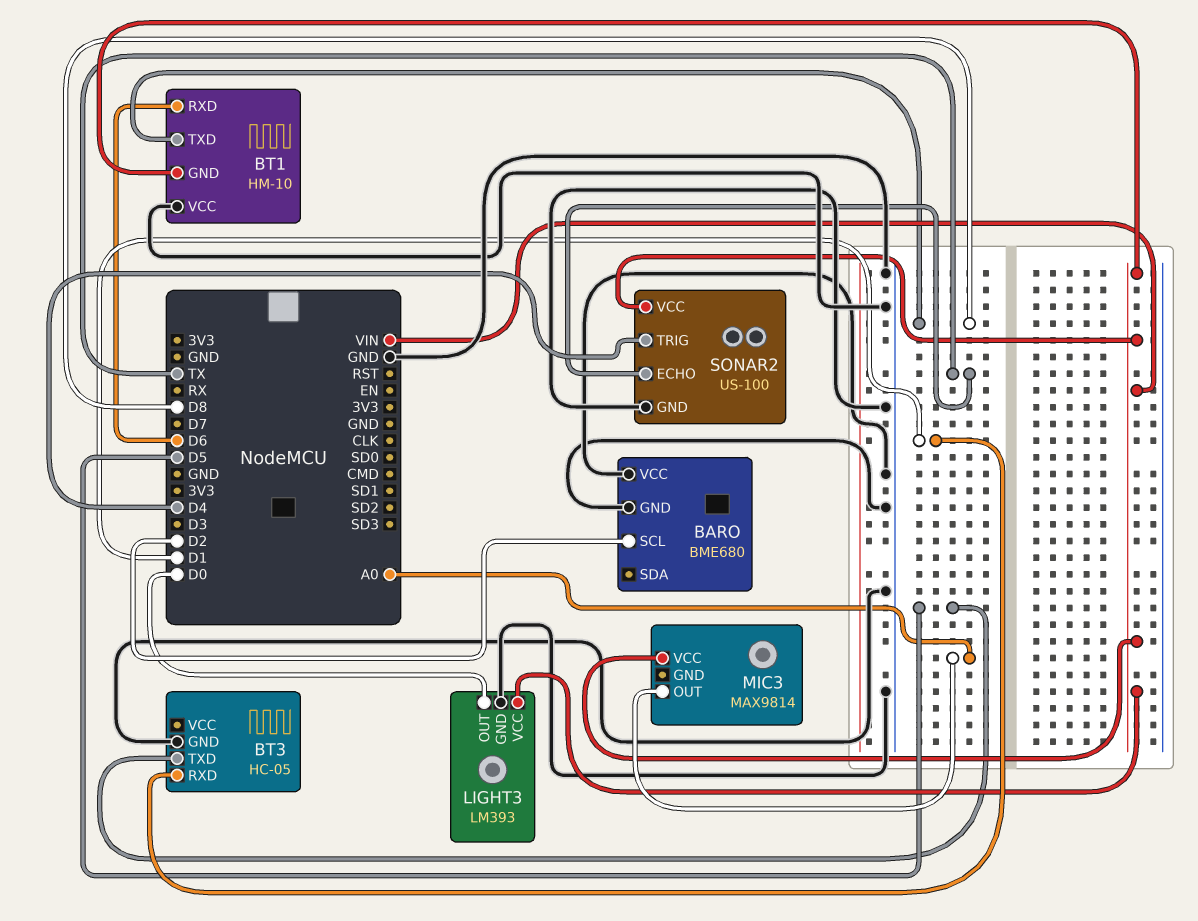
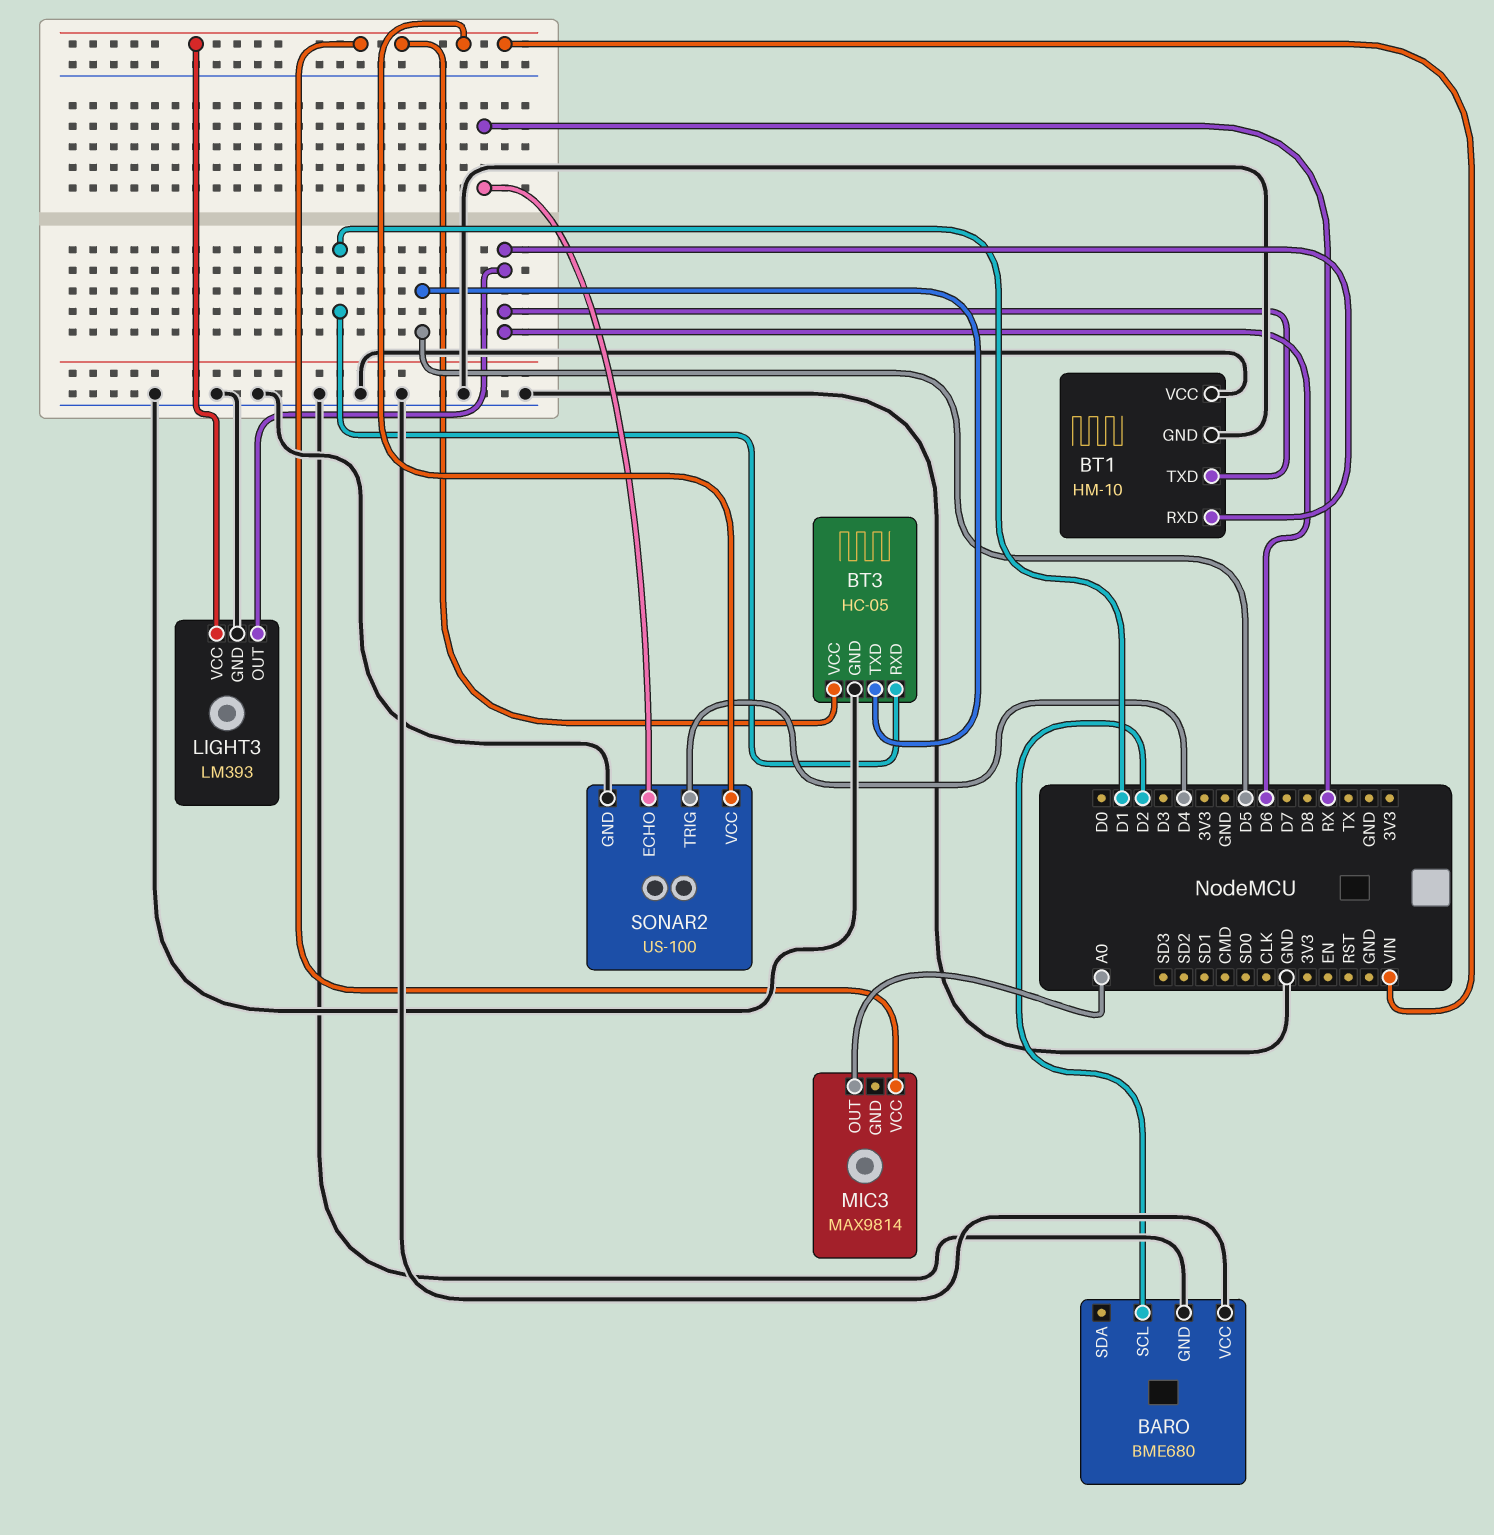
BT1 pin GND: VIN -> GND
BT1 pin TXD: D8 -> D6
BT3 pin VCC: none -> VIN
LIGHT3 pin OUT: D0 -> D6
SONAR2 pin ECHO: TX -> RX

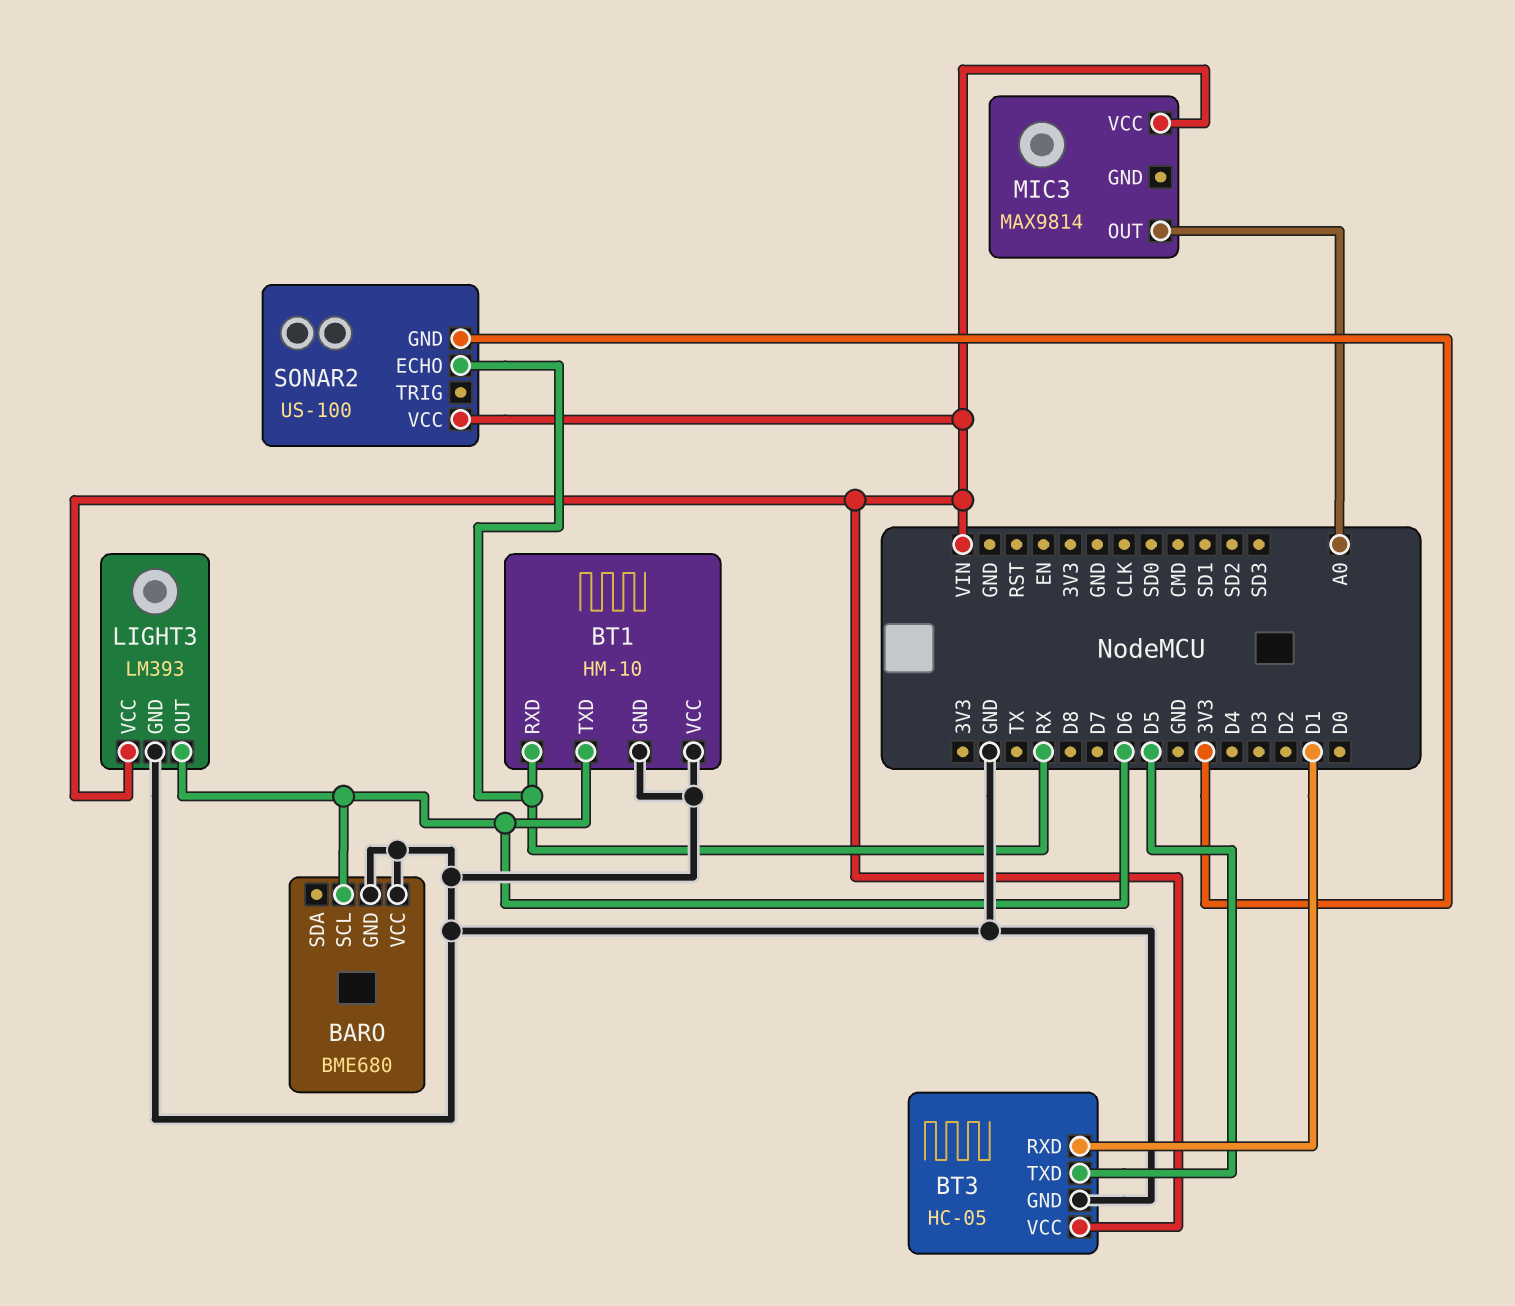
BARO pin SCL: D2 -> D6
BT1 pin RXD: D6 -> RX
SONAR2 pin GND: GND -> 3V3
SONAR2 pin TRIG: D4 -> none

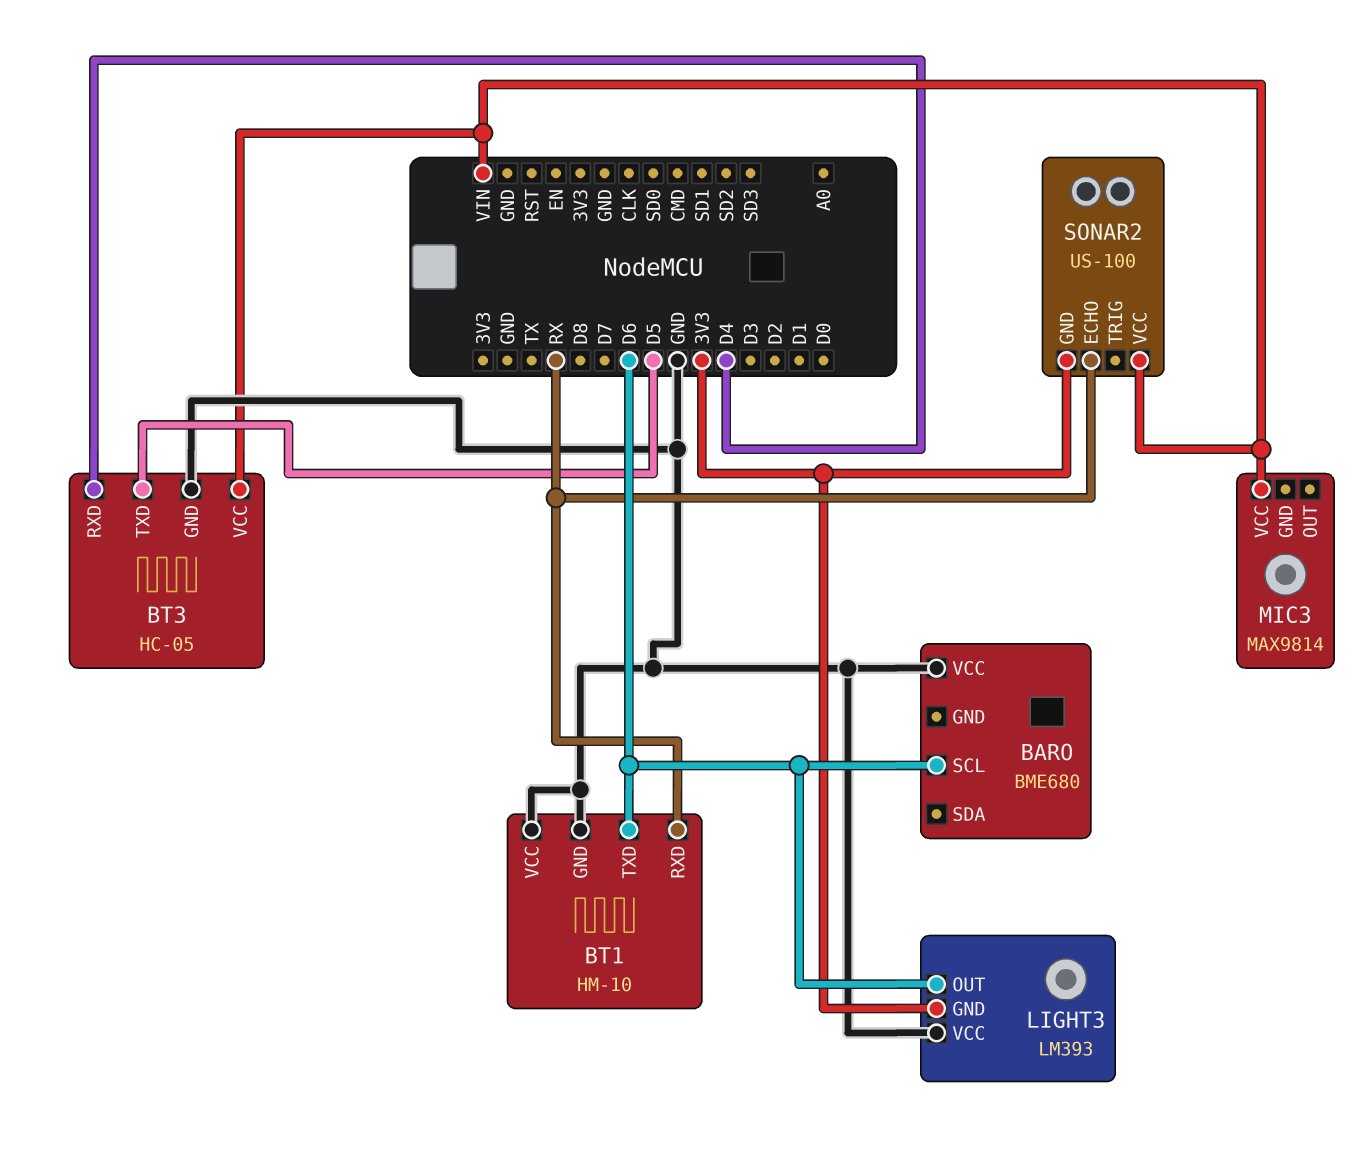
BARO pin GND: GND -> none
BT3 pin RXD: D1 -> D4
LIGHT3 pin GND: GND -> 3V3
LIGHT3 pin VCC: VIN -> GND
MIC3 pin OUT: A0 -> none

